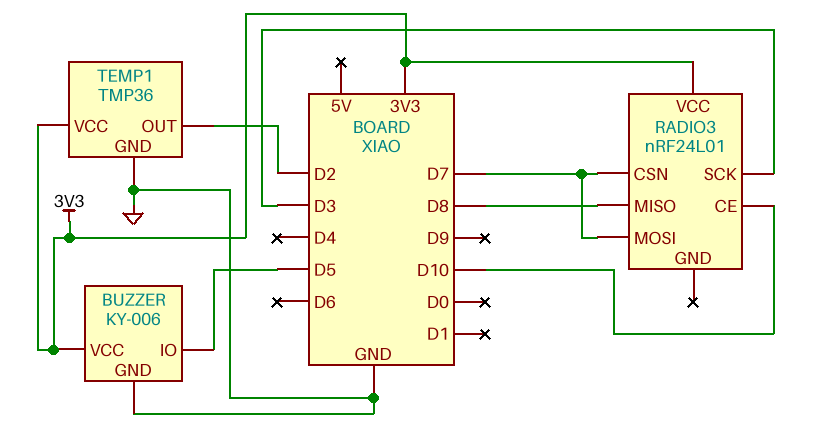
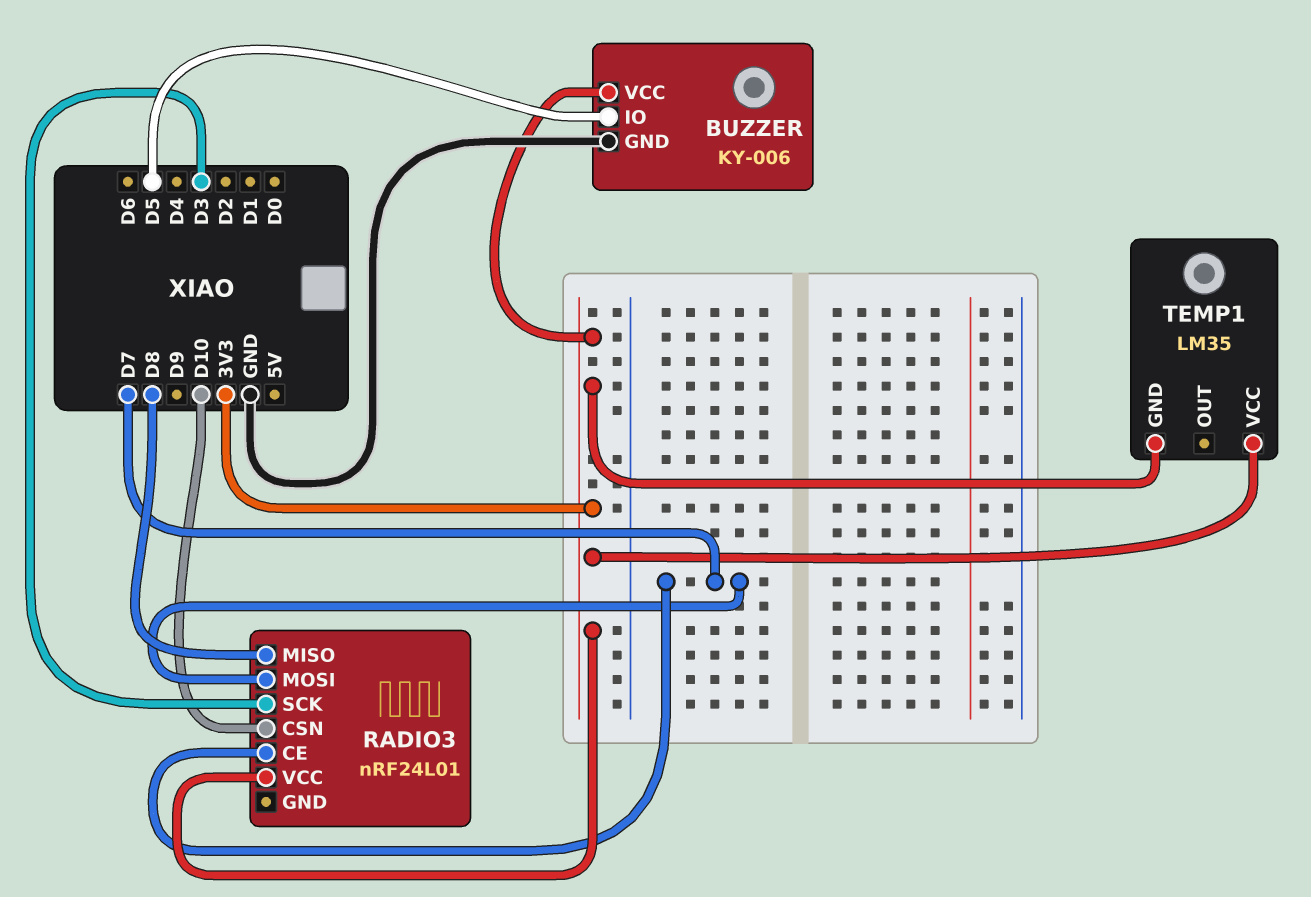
RADIO3 pin CE: D10 -> D7
RADIO3 pin CSN: D7 -> D10
TEMP1: TMP36 -> LM35
TEMP1 pin GND: GND -> 3V3
TEMP1 pin OUT: D2 -> none

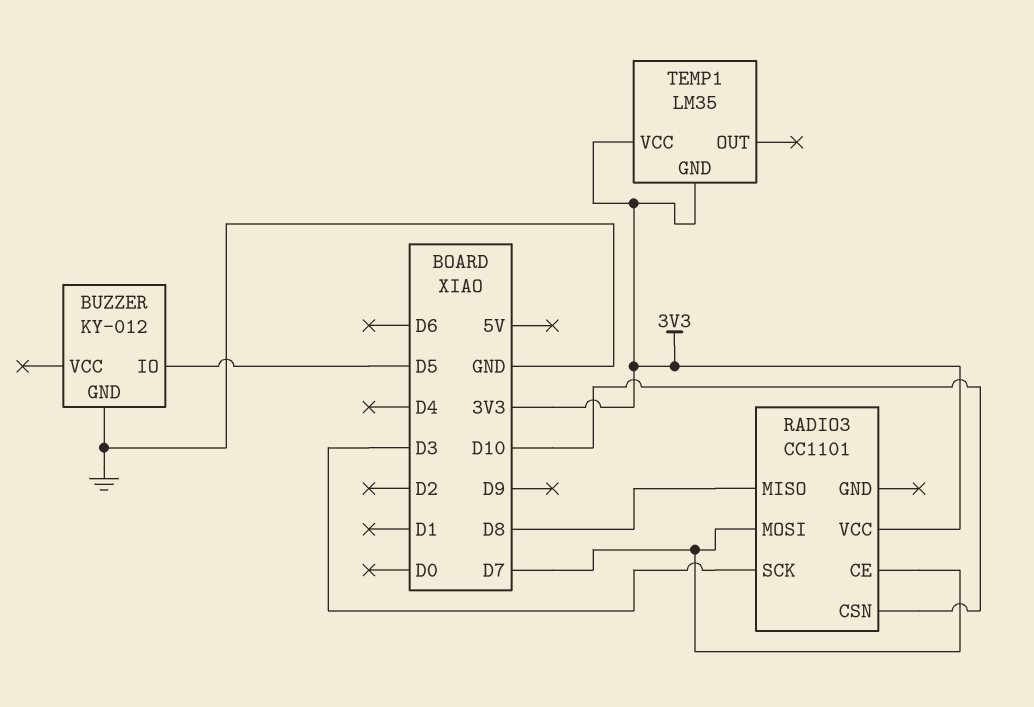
BUZZER: KY-006 -> KY-012
BUZZER pin VCC: 3V3 -> none
RADIO3: nRF24L01 -> CC1101

